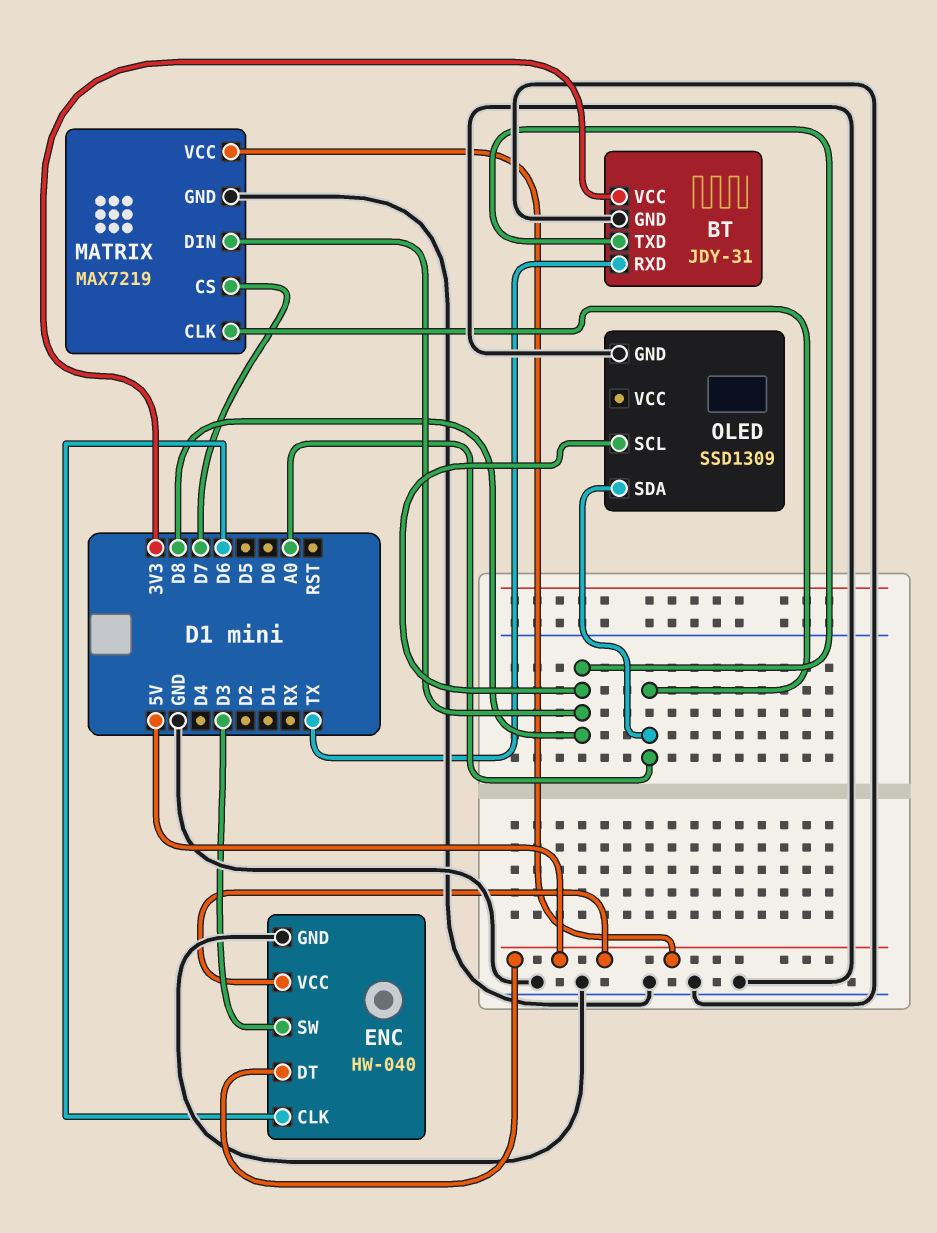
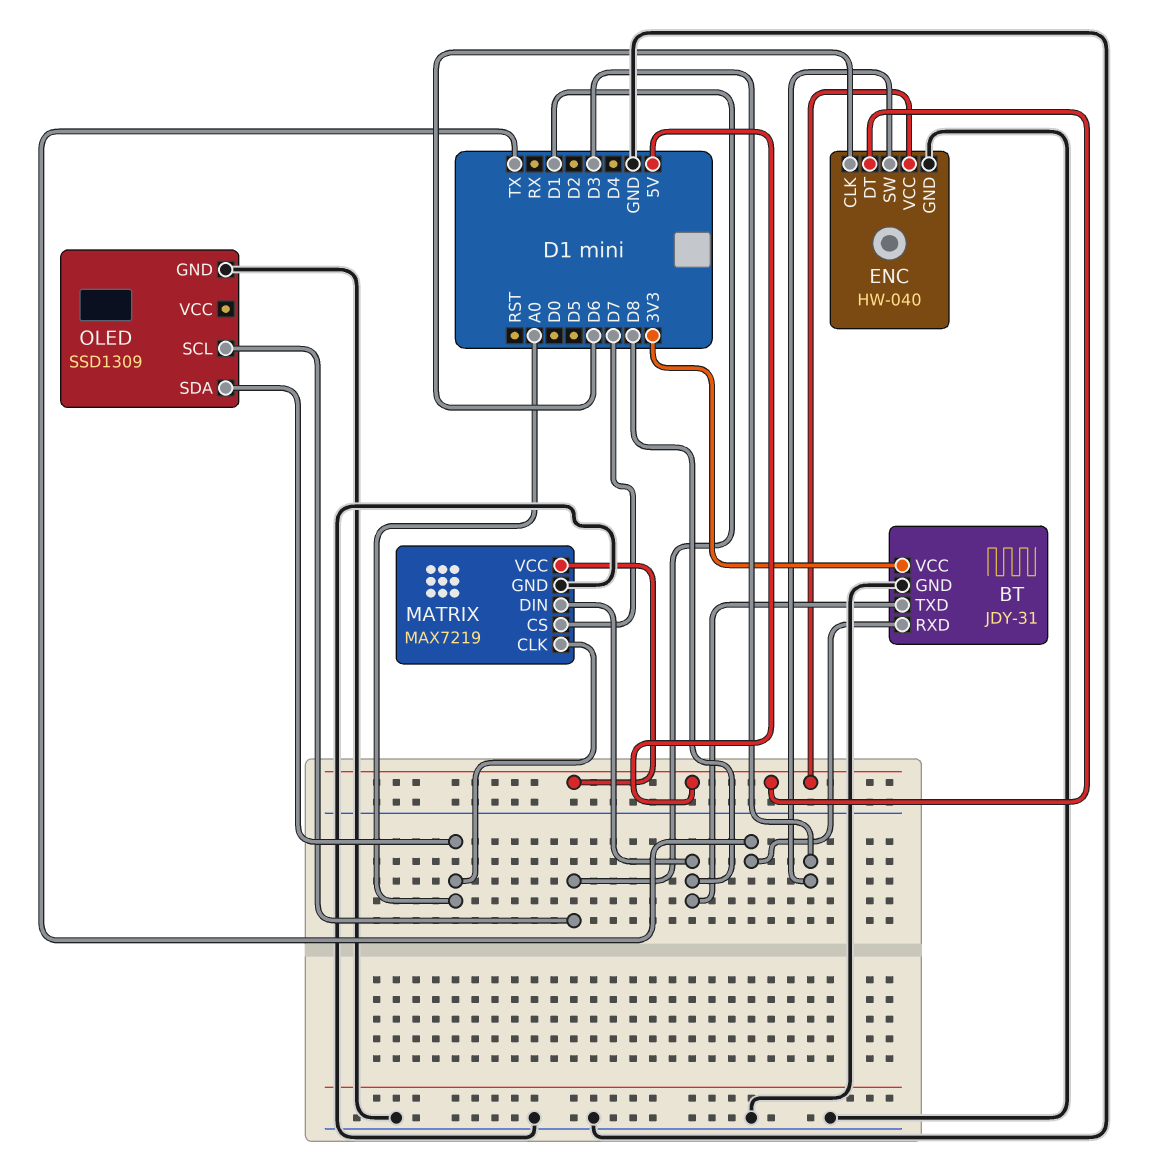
OLED pin SCL: D8 -> D1

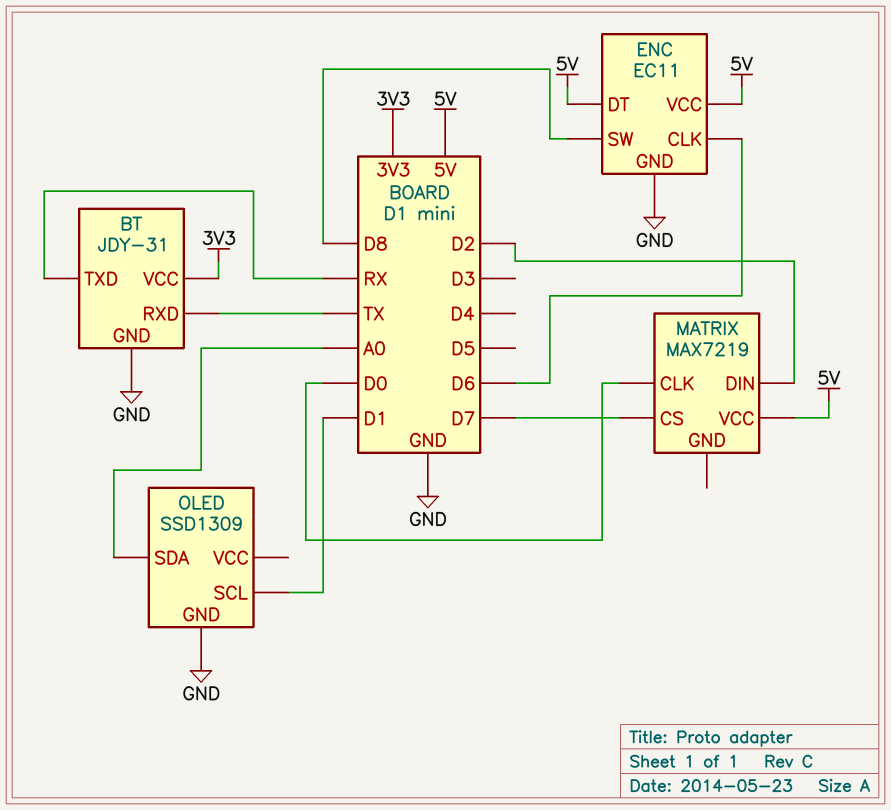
BT pin TXD: D8 -> RX
ENC: HW-040 -> EC11
ENC pin SW: D3 -> D8
MATRIX pin CLK: A0 -> D0
MATRIX pin DIN: D8 -> D2
MATRIX pin GND: GND -> none

